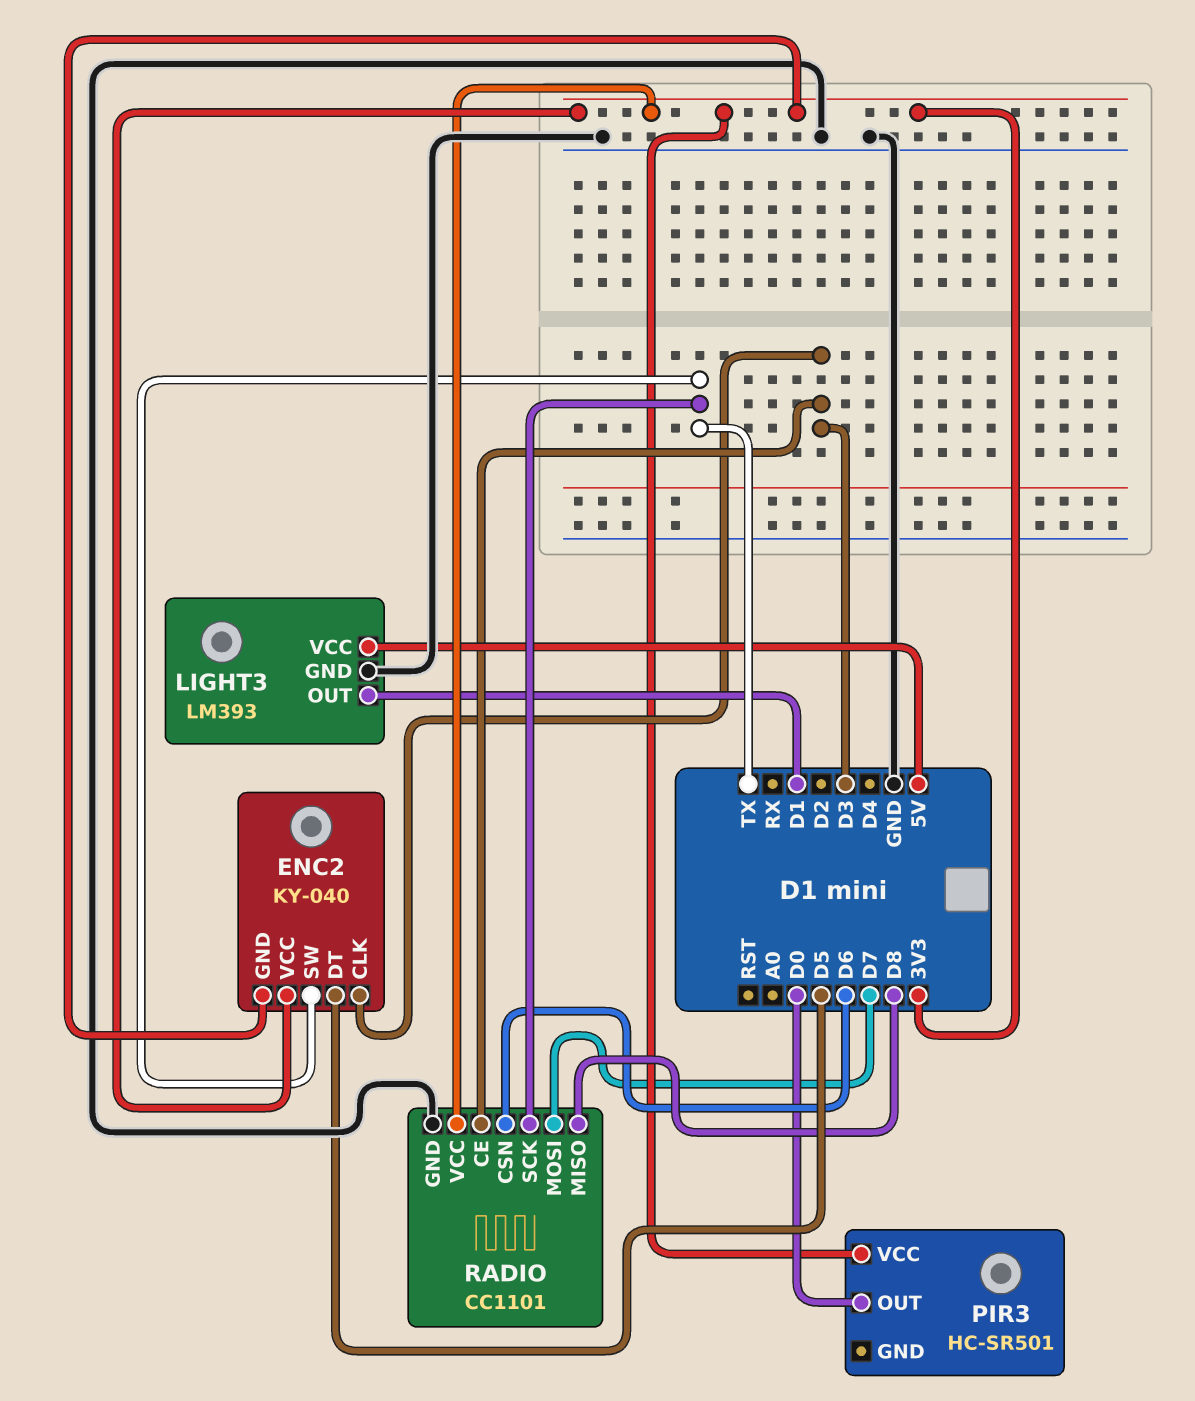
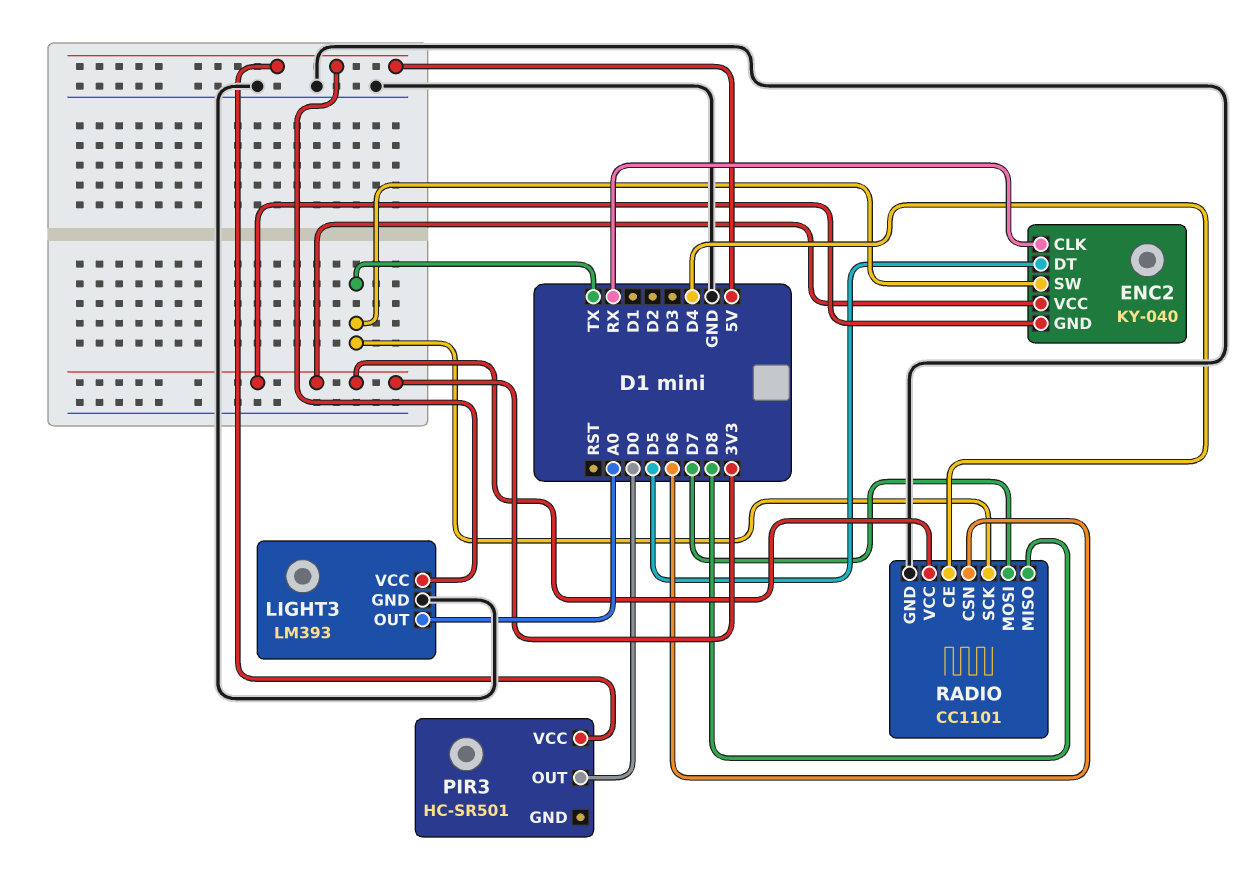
ENC2 pin CLK: D3 -> RX
LIGHT3 pin OUT: D1 -> A0
PIR3 pin VCC: 3V3 -> 5V
RADIO pin CE: D3 -> D4

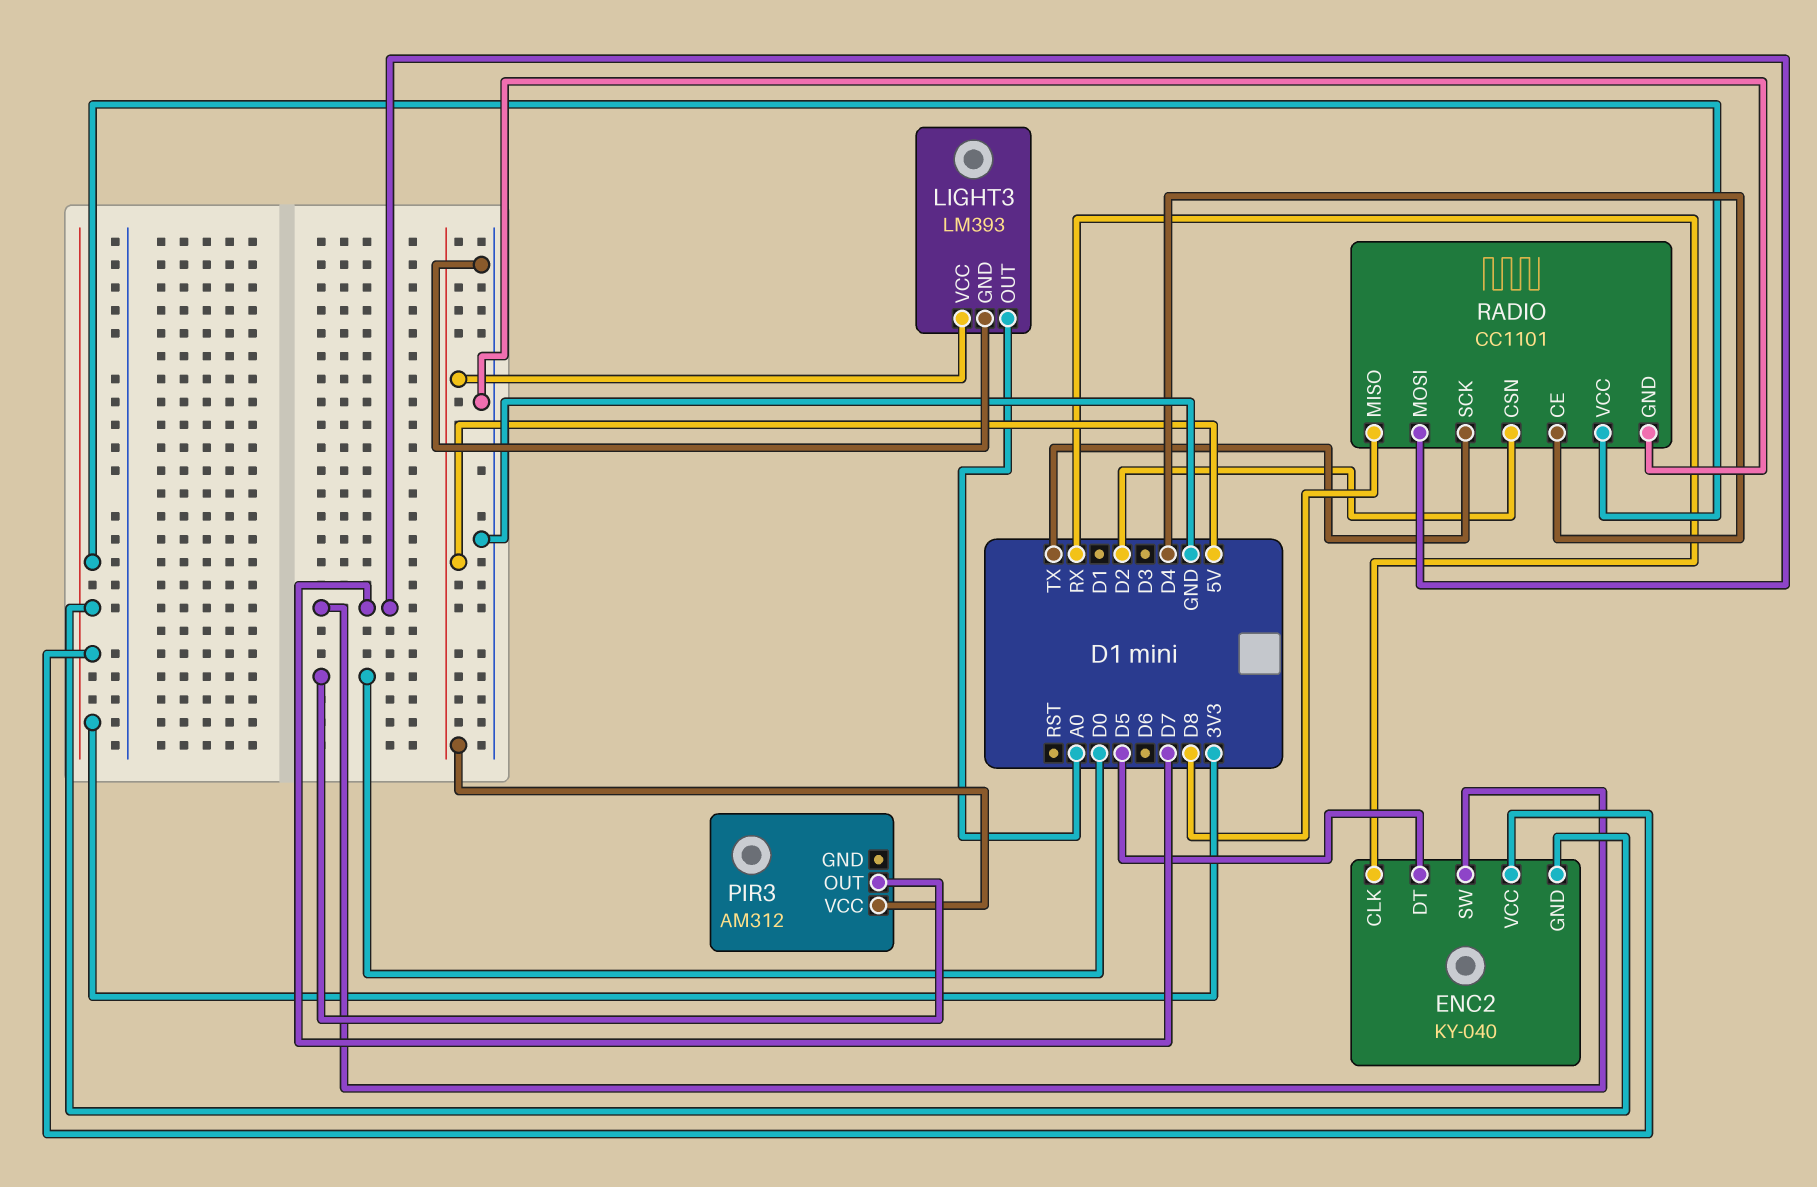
ENC2 pin SW: TX -> D7
PIR3: HC-SR501 -> AM312
RADIO pin CSN: D6 -> D2

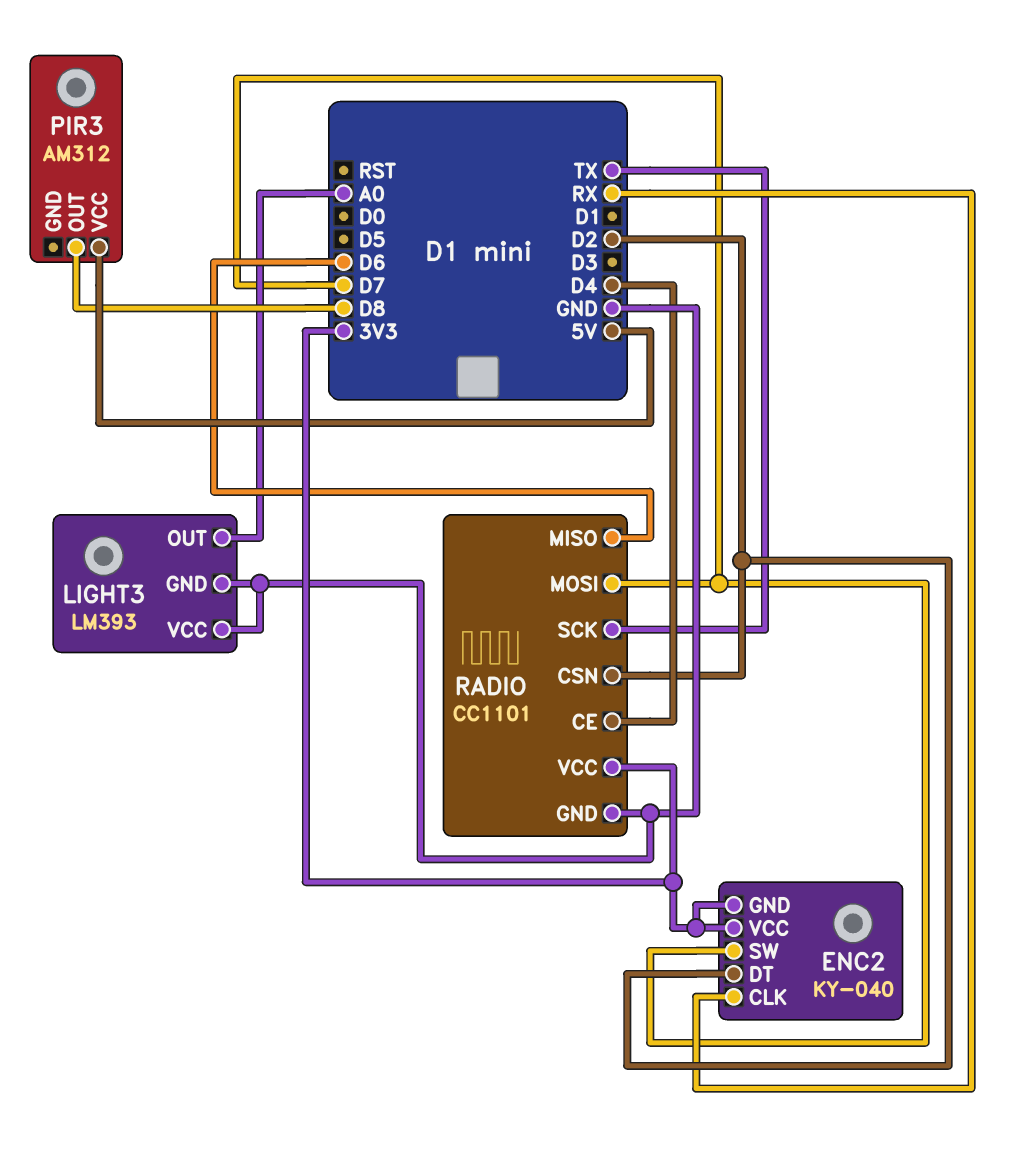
ENC2 pin DT: D5 -> D2
LIGHT3 pin VCC: 5V -> GND
PIR3 pin OUT: D0 -> D8
RADIO pin MISO: D8 -> D6

